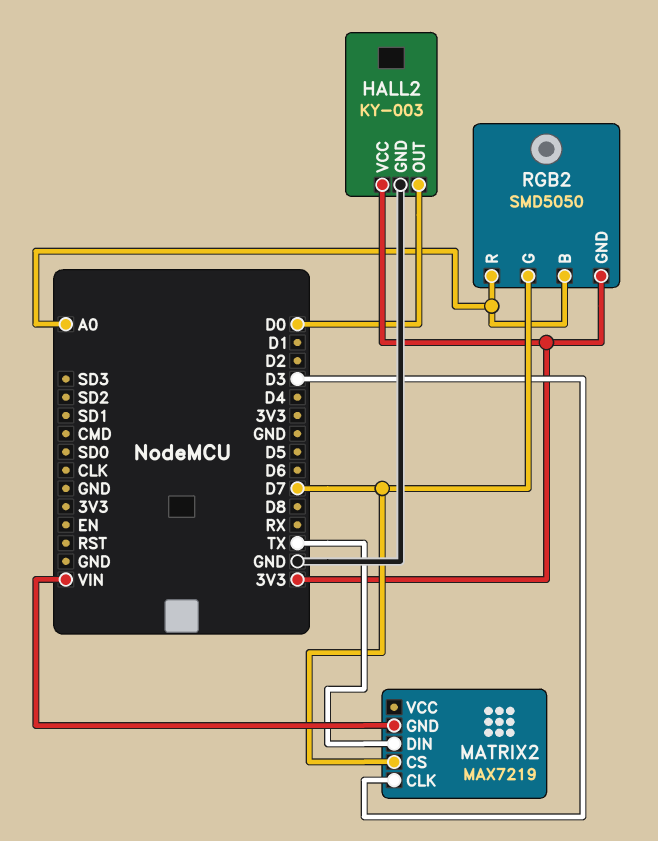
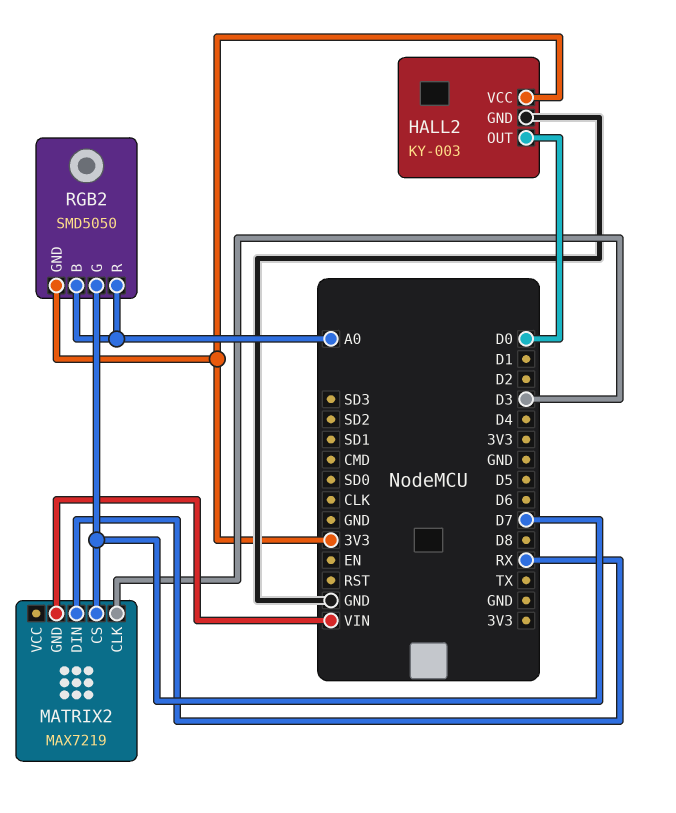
MATRIX2 pin DIN: TX -> RX

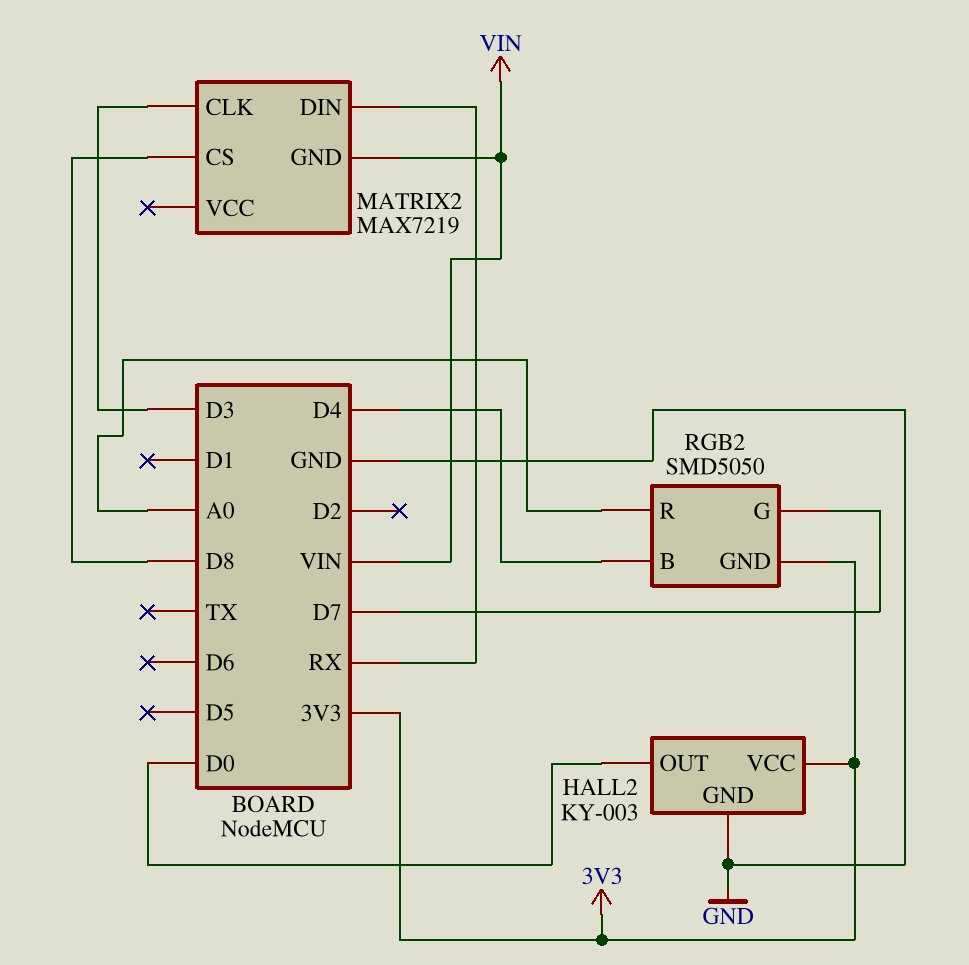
MATRIX2 pin CS: D7 -> D8
RGB2 pin B: A0 -> D4

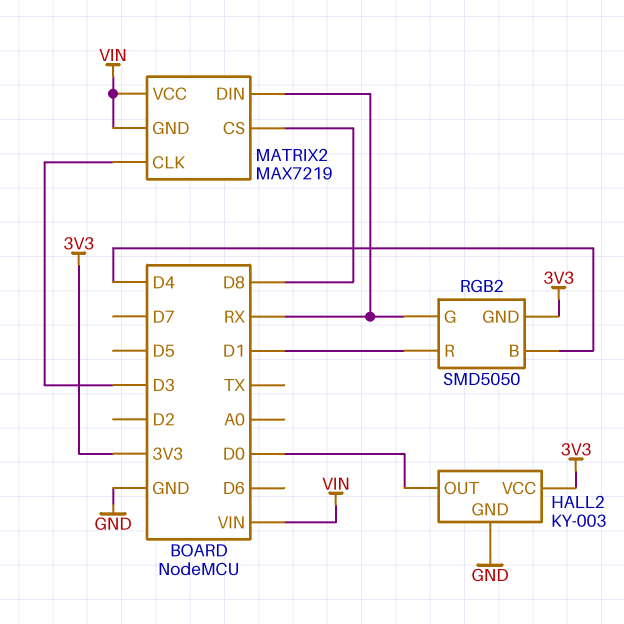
MATRIX2 pin VCC: none -> VIN
RGB2 pin G: D7 -> RX
RGB2 pin R: A0 -> D1

